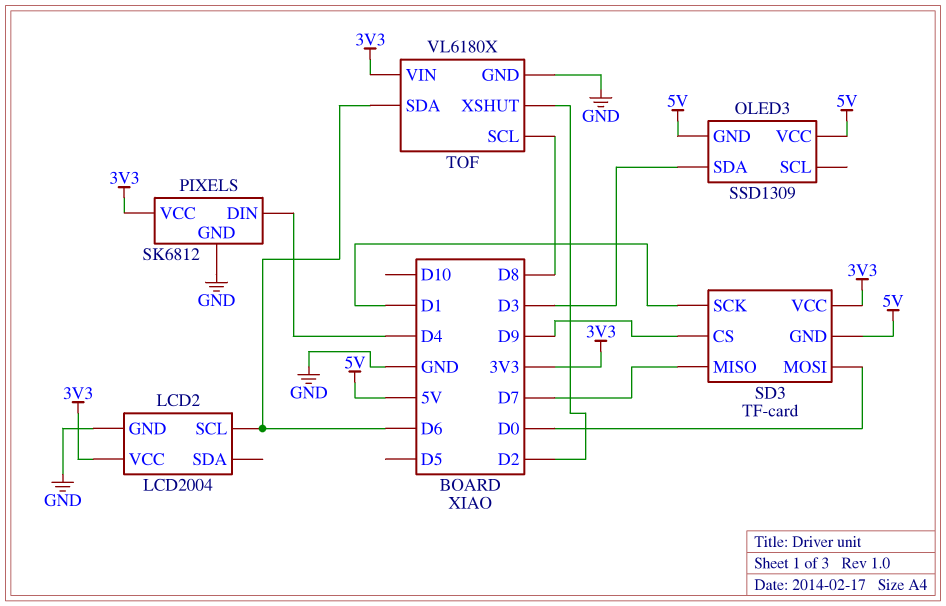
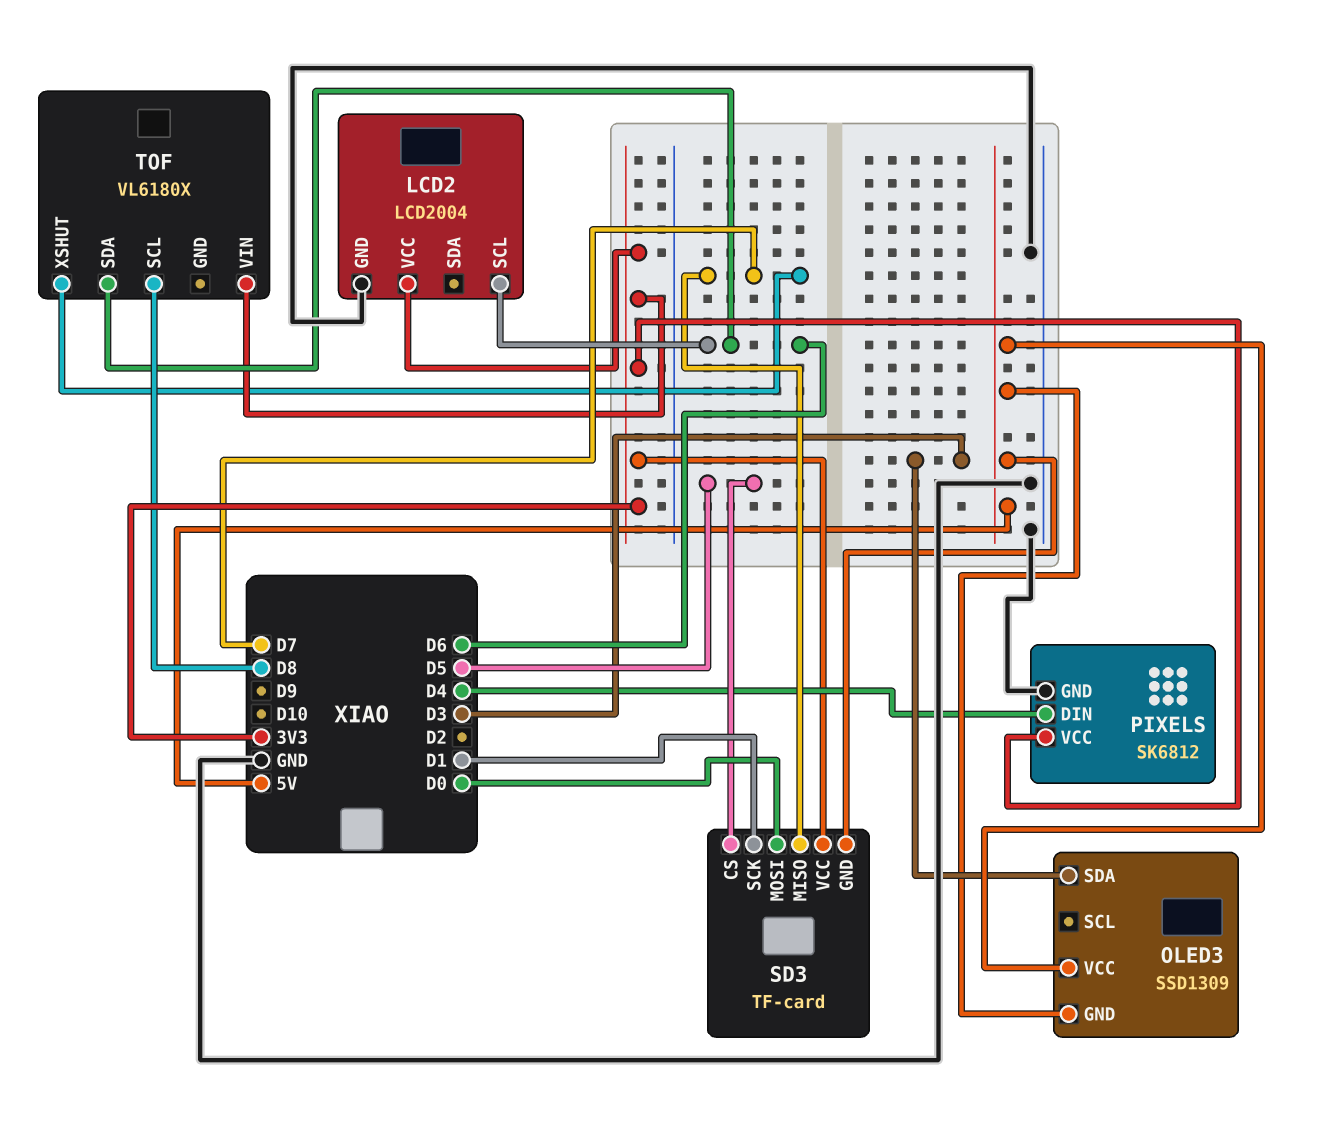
SD3 pin CS: D9 -> D5
TOF pin GND: GND -> none
TOF pin XSHUT: D2 -> D7

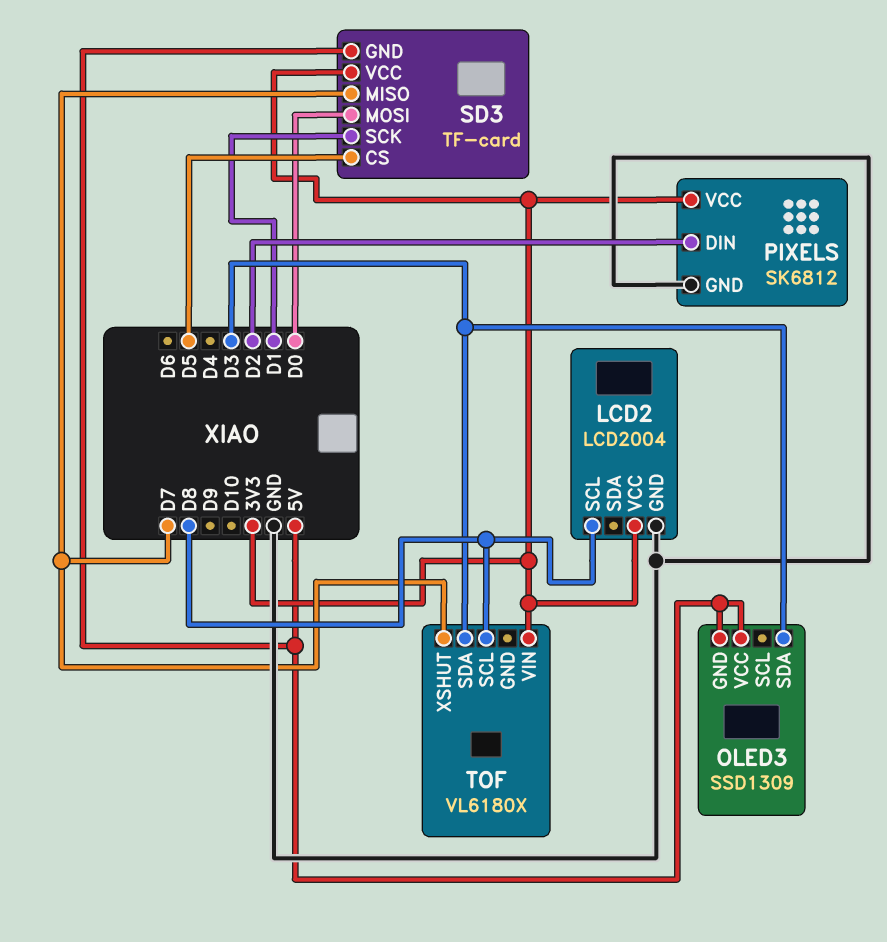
LCD2 pin SCL: D6 -> D8
PIXELS pin DIN: D4 -> D2
TOF pin SDA: D6 -> D3

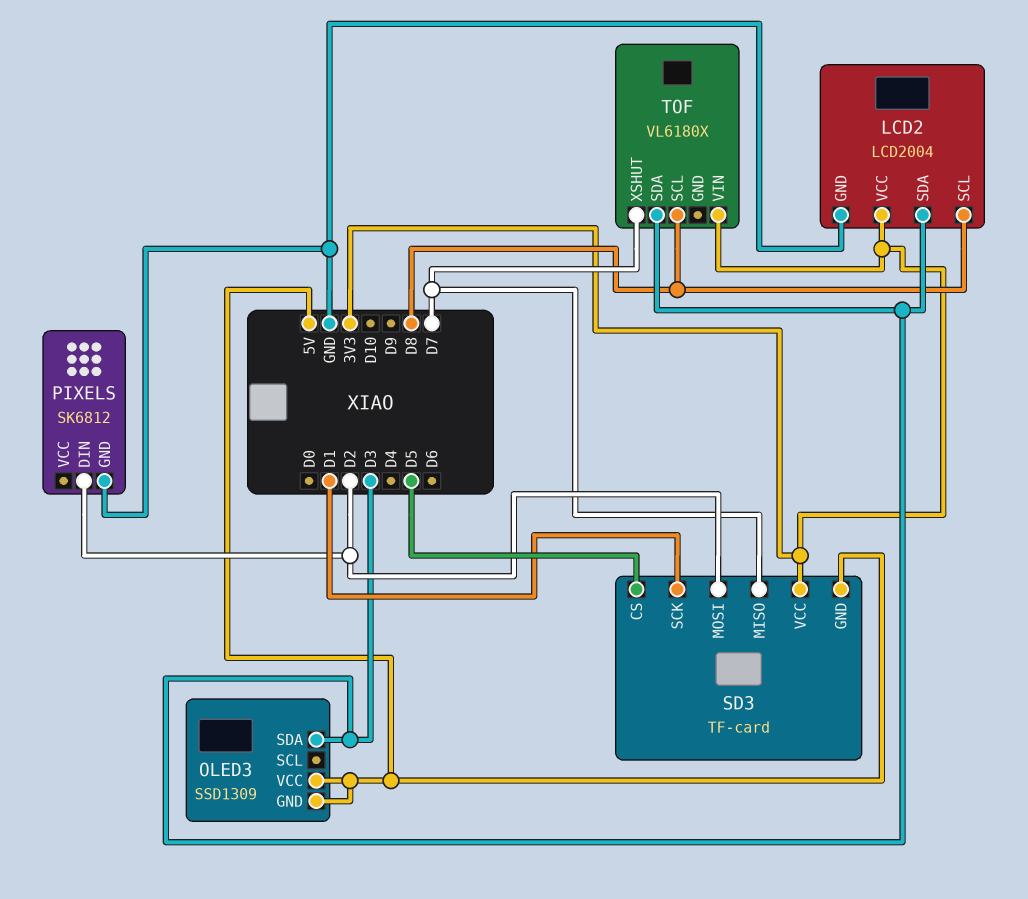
LCD2 pin SDA: none -> D3
PIXELS pin VCC: 3V3 -> none
SD3 pin MOSI: D0 -> D2

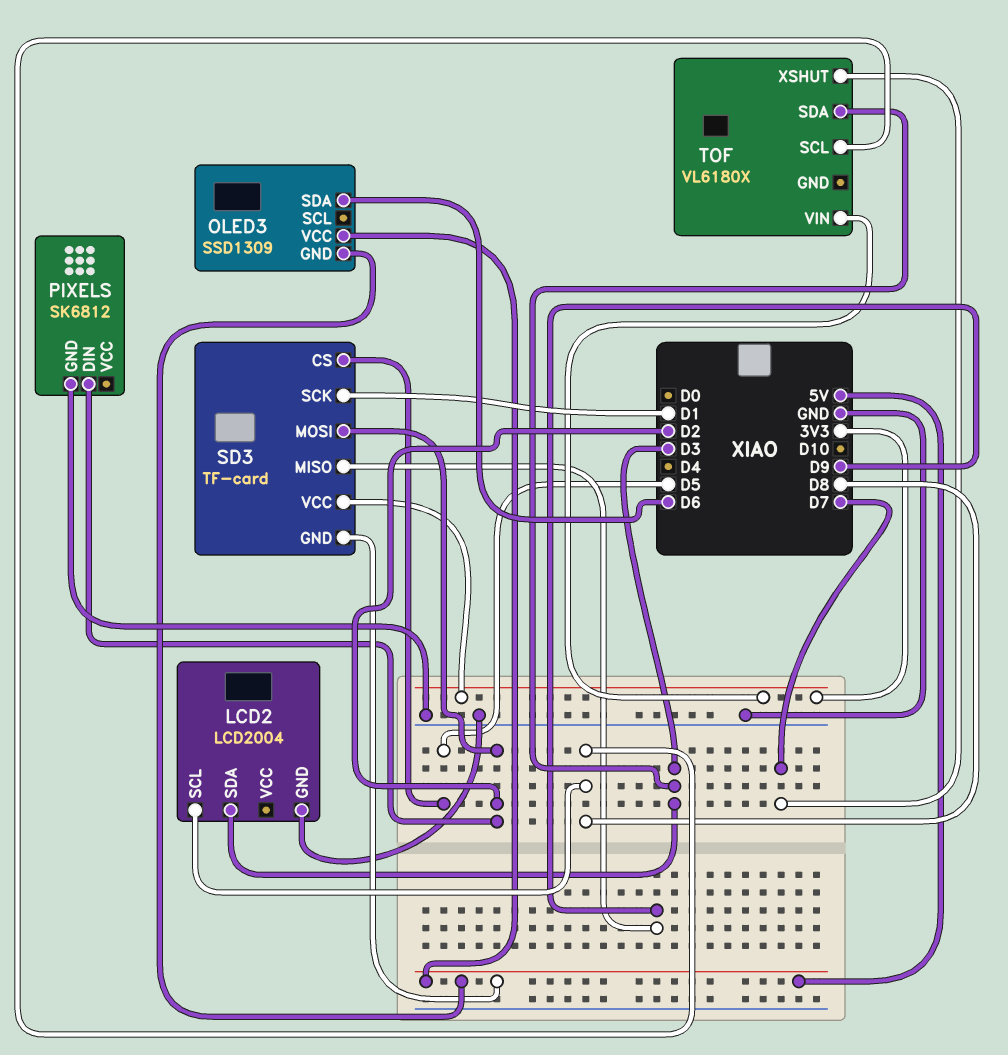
LCD2 pin VCC: 3V3 -> none
OLED3 pin SDA: D3 -> D6
SD3 pin MISO: D7 -> D9

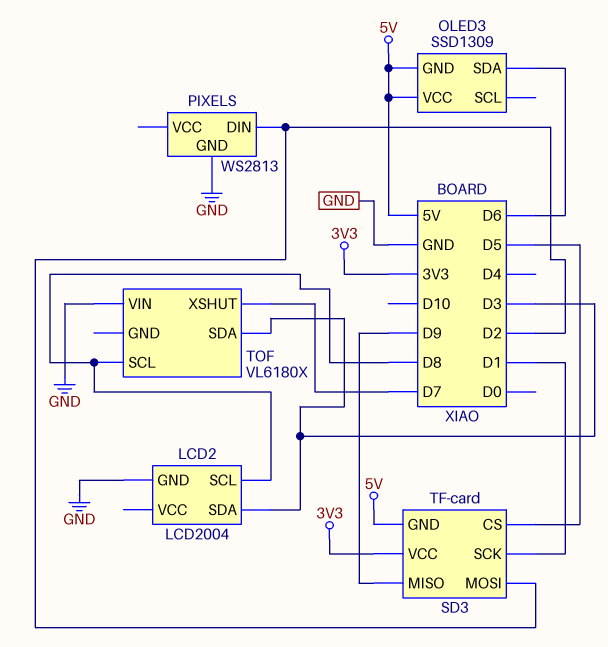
PIXELS: SK6812 -> WS2813
TOF pin VIN: 3V3 -> GND

